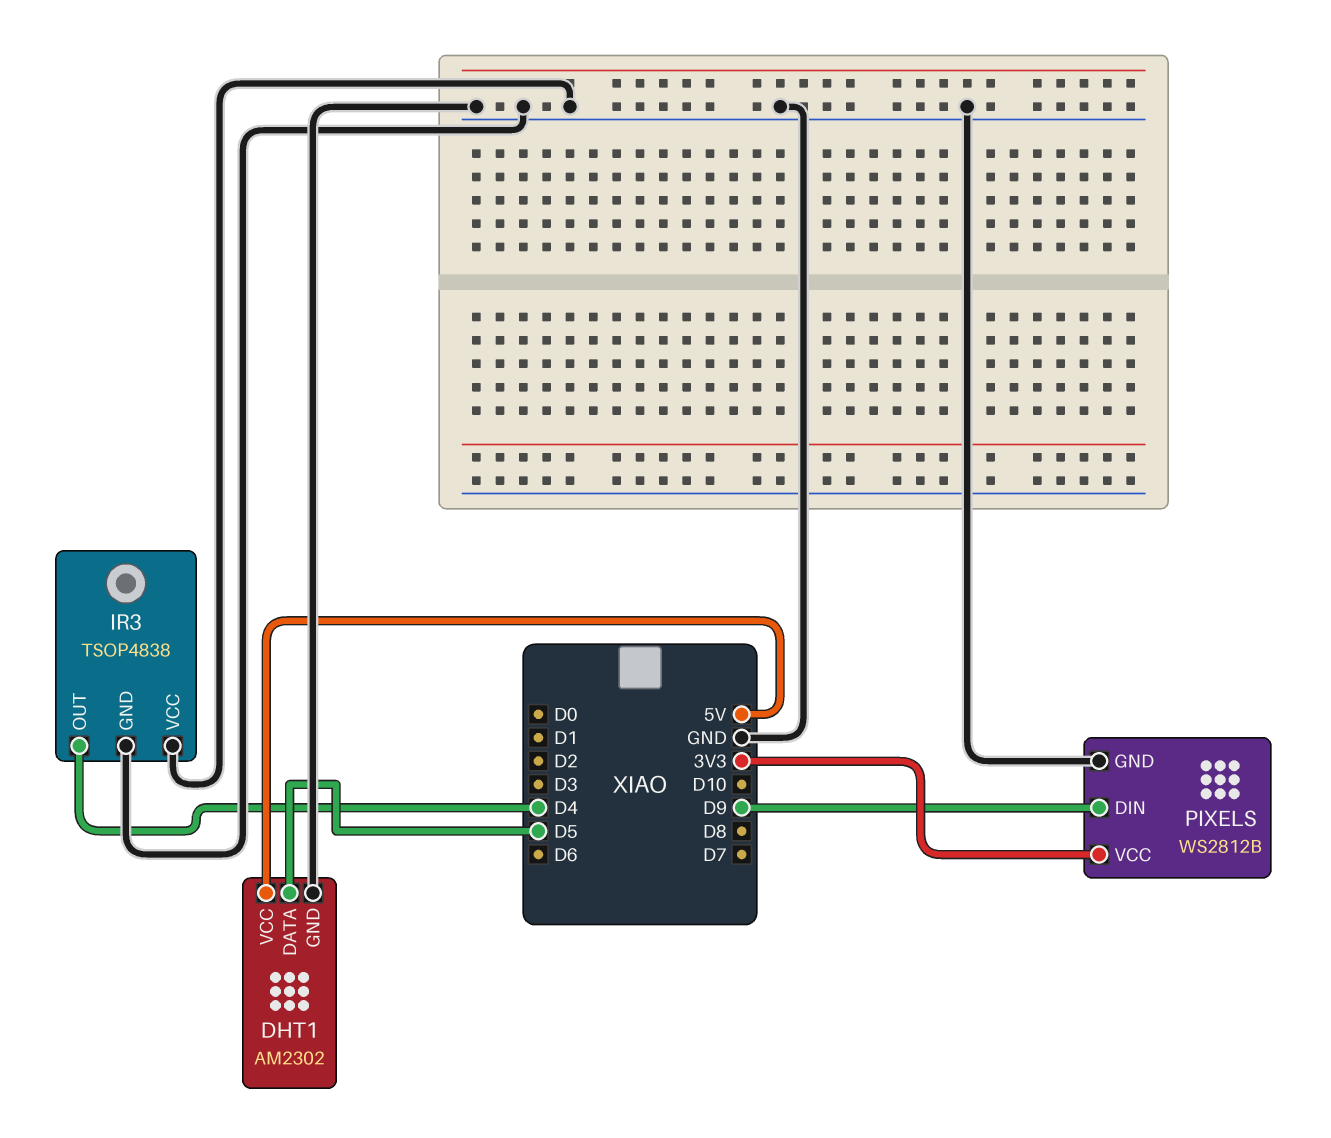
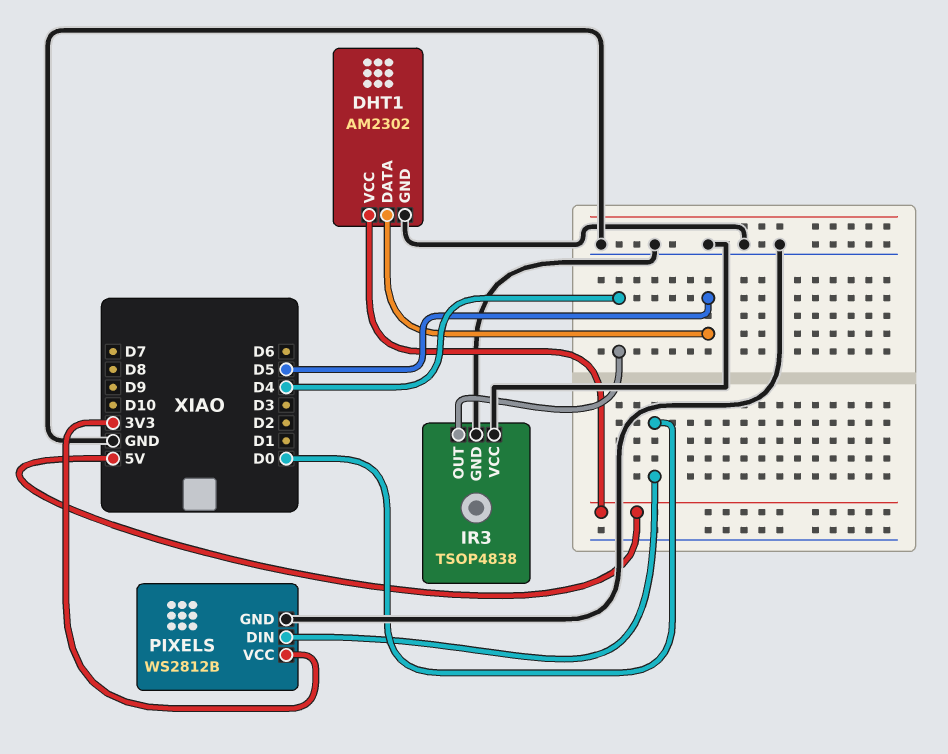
PIXELS pin DIN: D9 -> D0

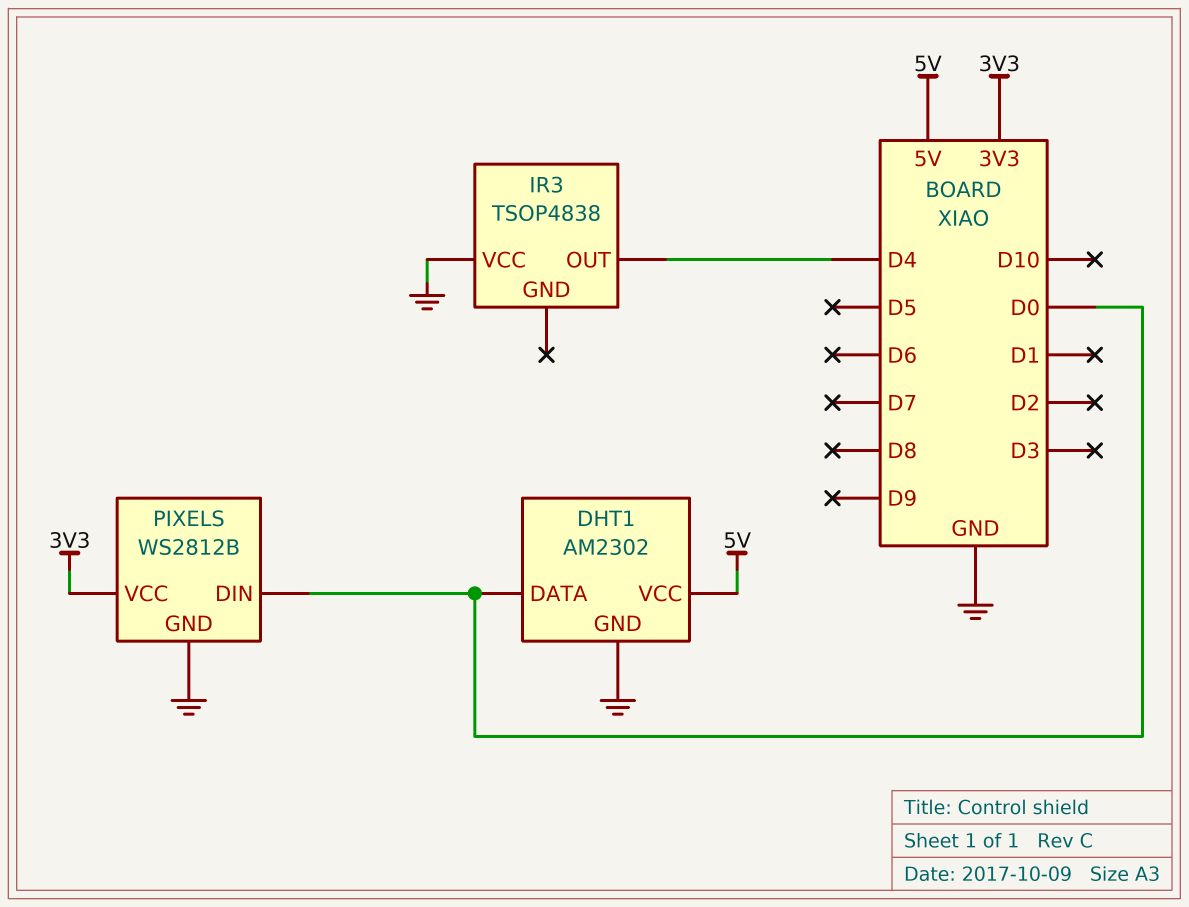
DHT1 pin DATA: D5 -> D0
IR3 pin GND: GND -> none

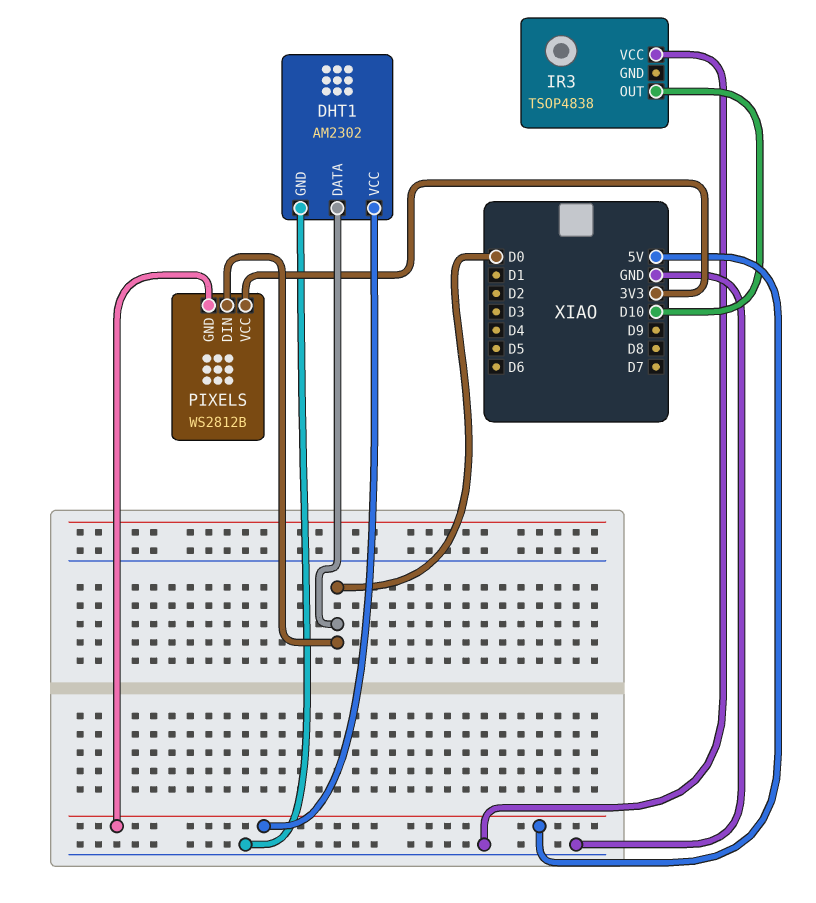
IR3 pin OUT: D4 -> D10
PIXELS pin GND: GND -> 5V

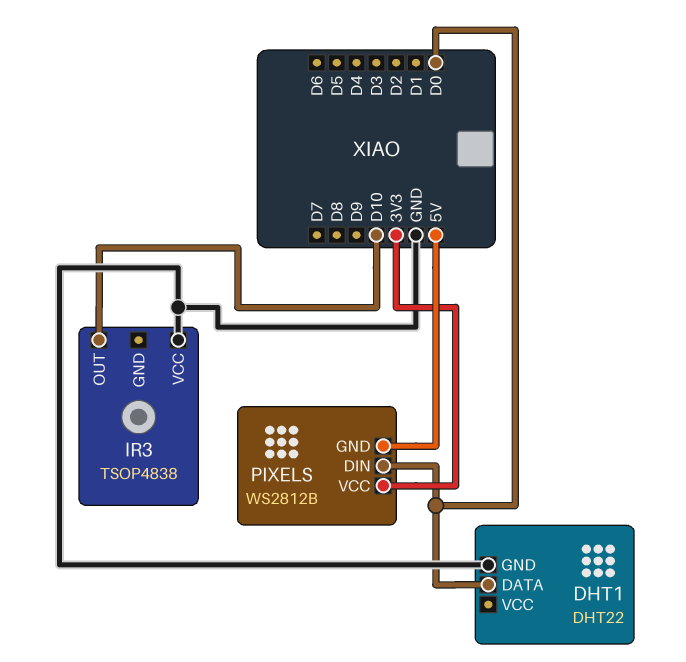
DHT1: AM2302 -> DHT22
DHT1 pin VCC: 5V -> none

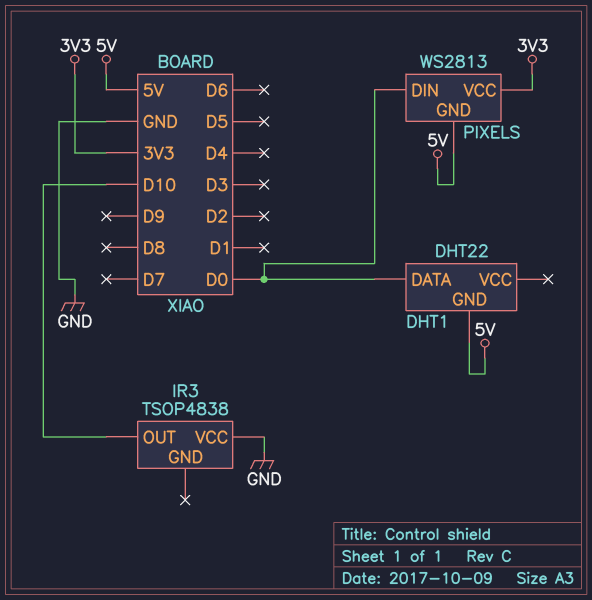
DHT1 pin GND: GND -> 5V
PIXELS: WS2812B -> WS2813

